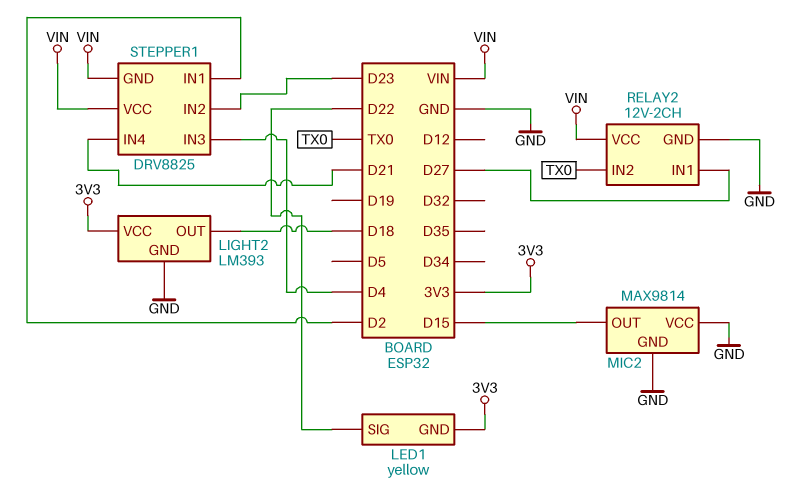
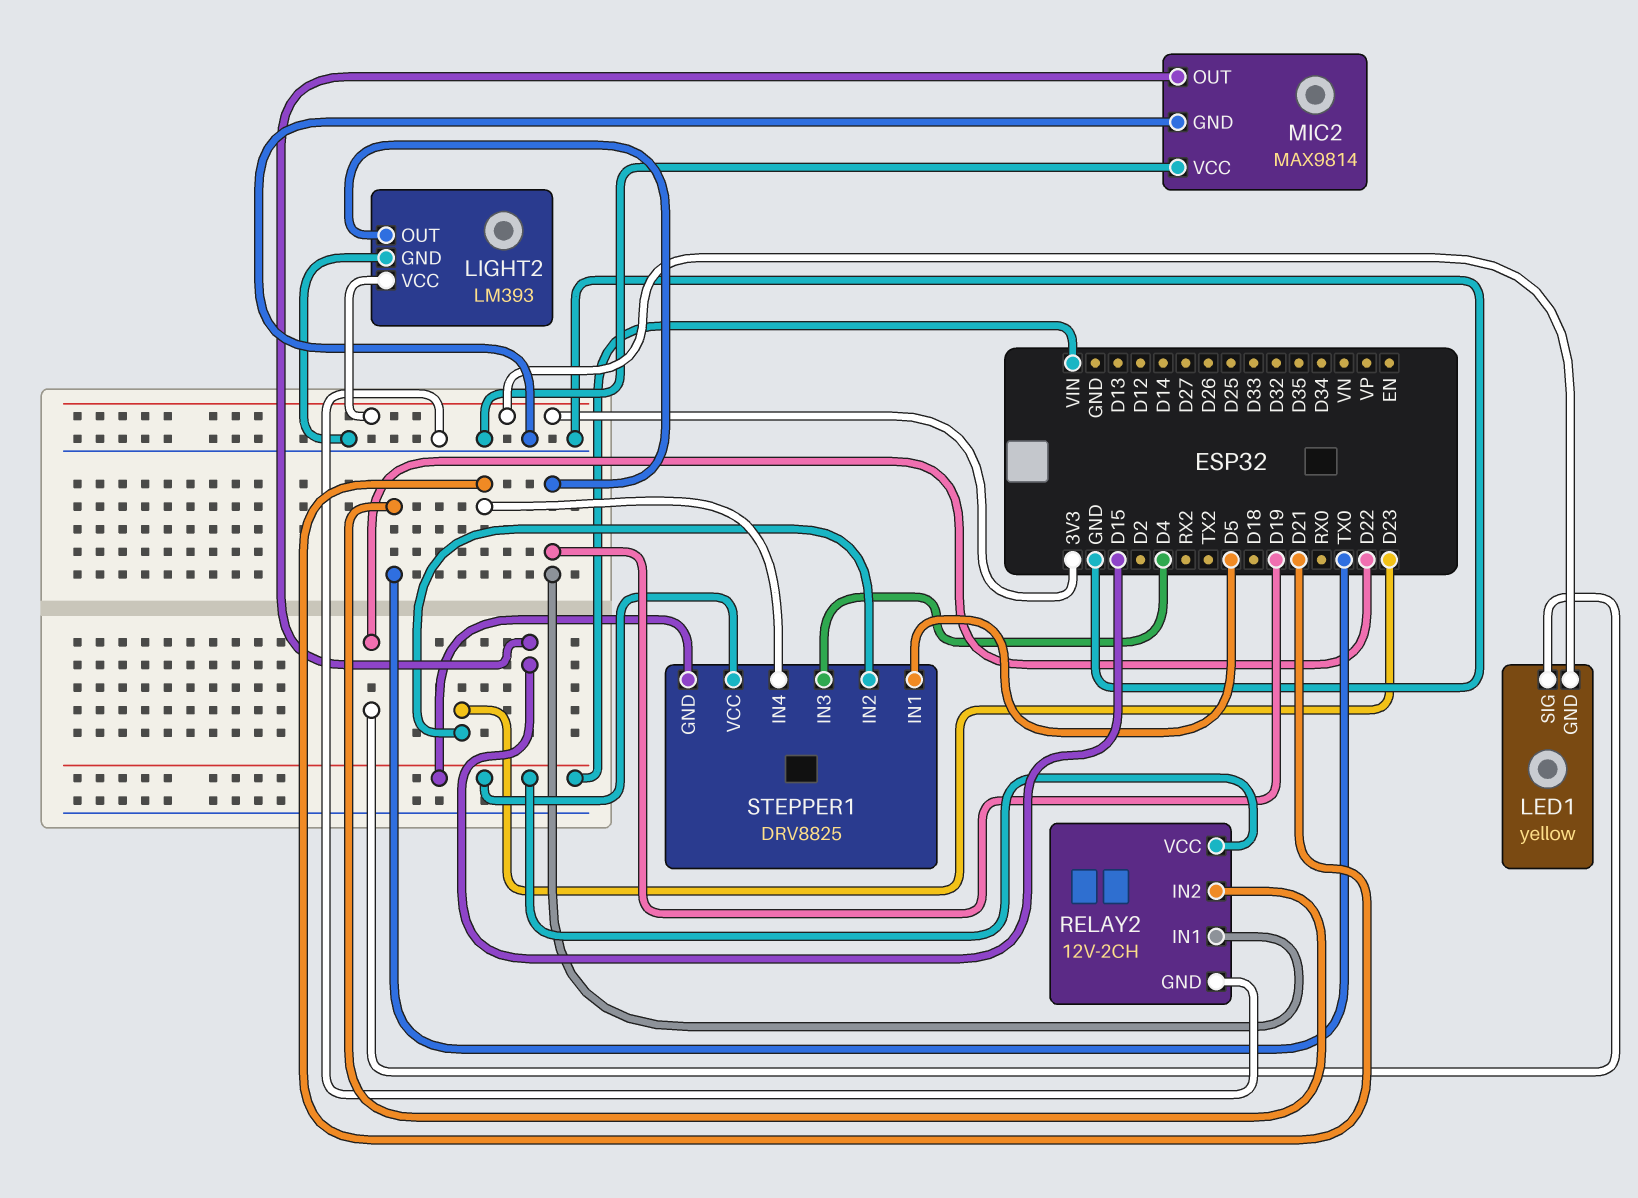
LIGHT2 pin OUT: D18 -> D19
RELAY2 pin IN1: D27 -> D19
STEPPER1 pin IN1: D2 -> D5

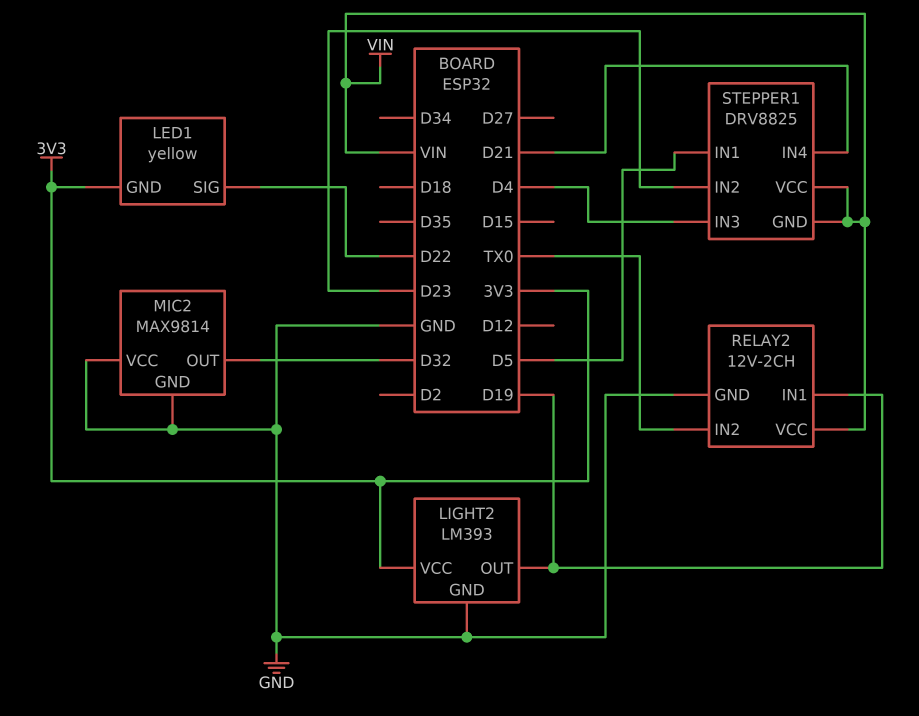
MIC2 pin OUT: D15 -> D32

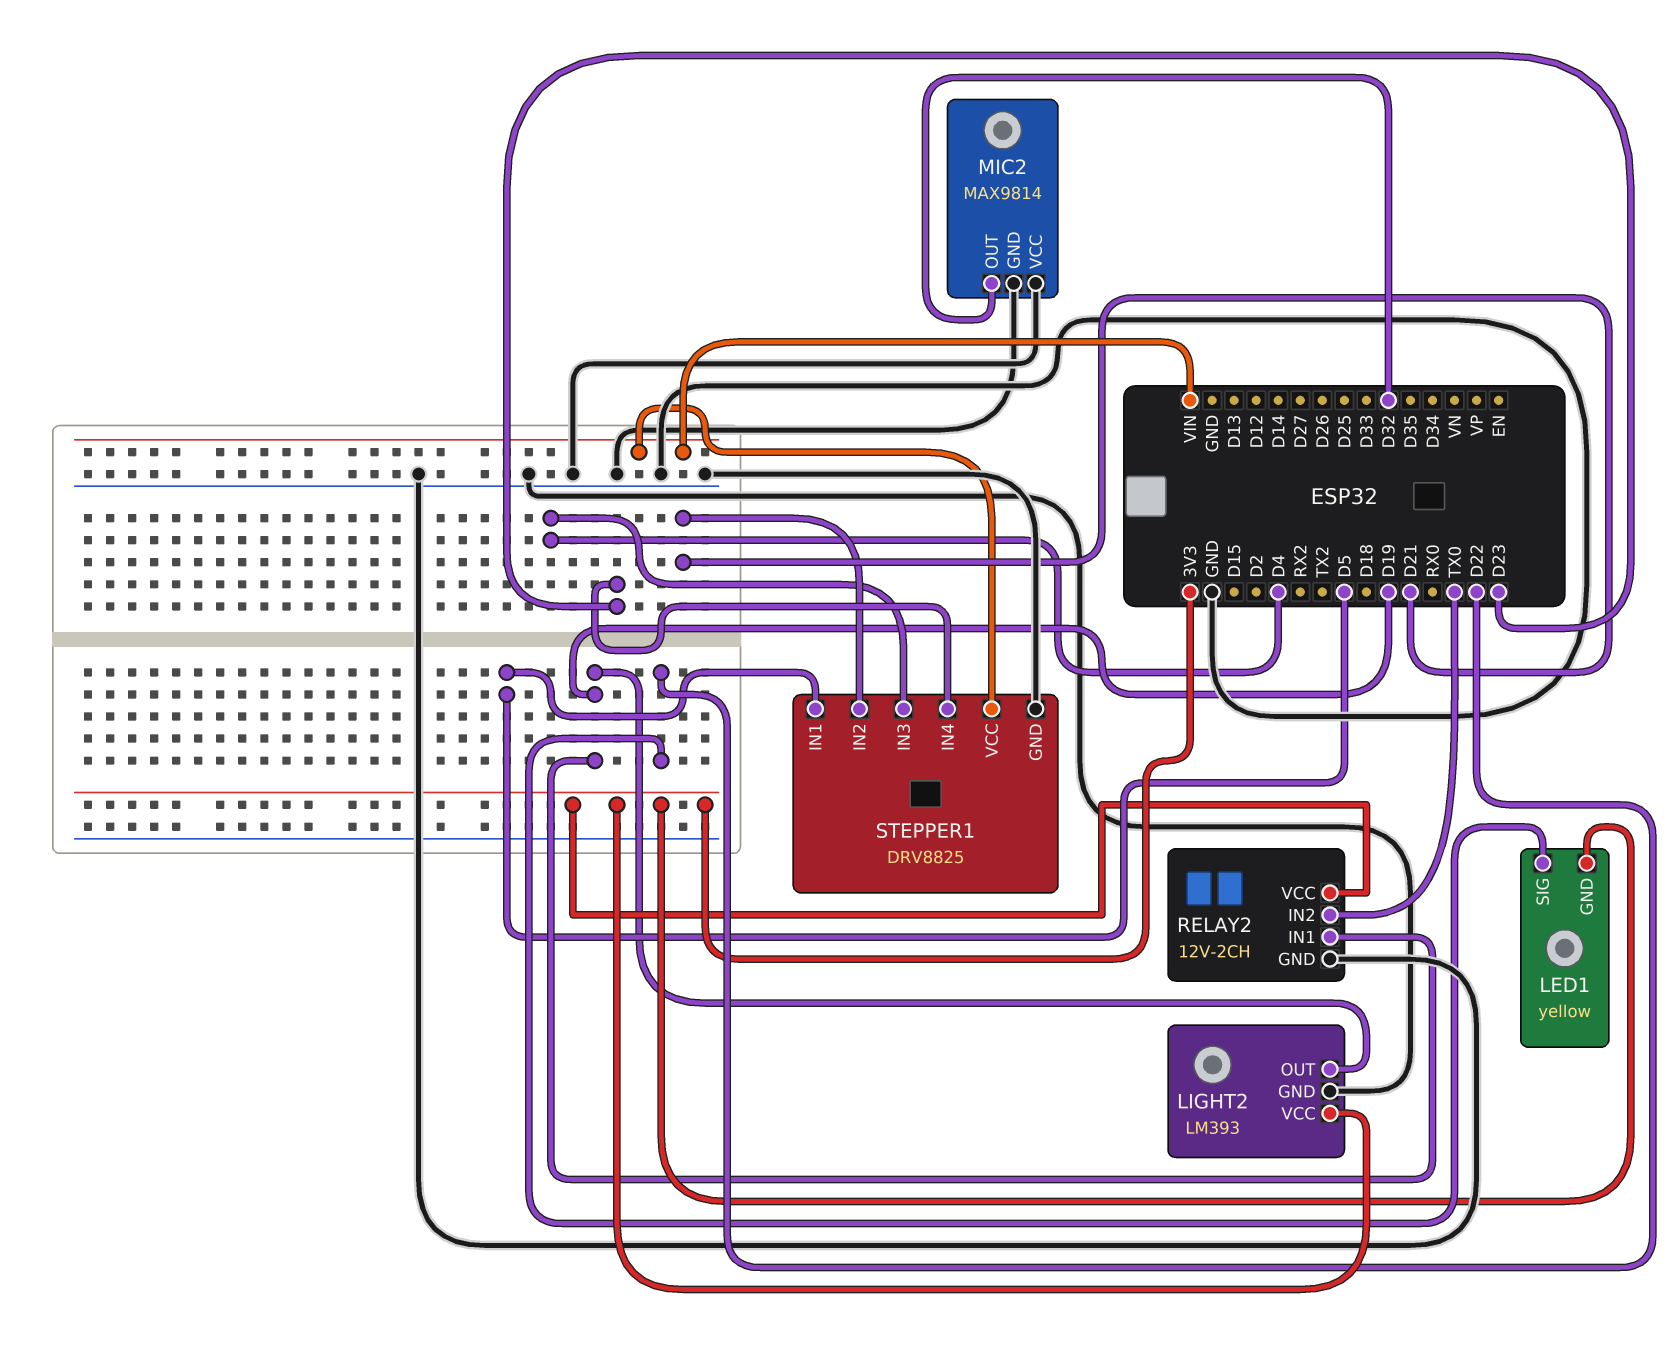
RELAY2 pin VCC: VIN -> 3V3
STEPPER1 pin GND: VIN -> GND
STEPPER1 pin IN2: D23 -> D21
STEPPER1 pin IN4: D21 -> D23

